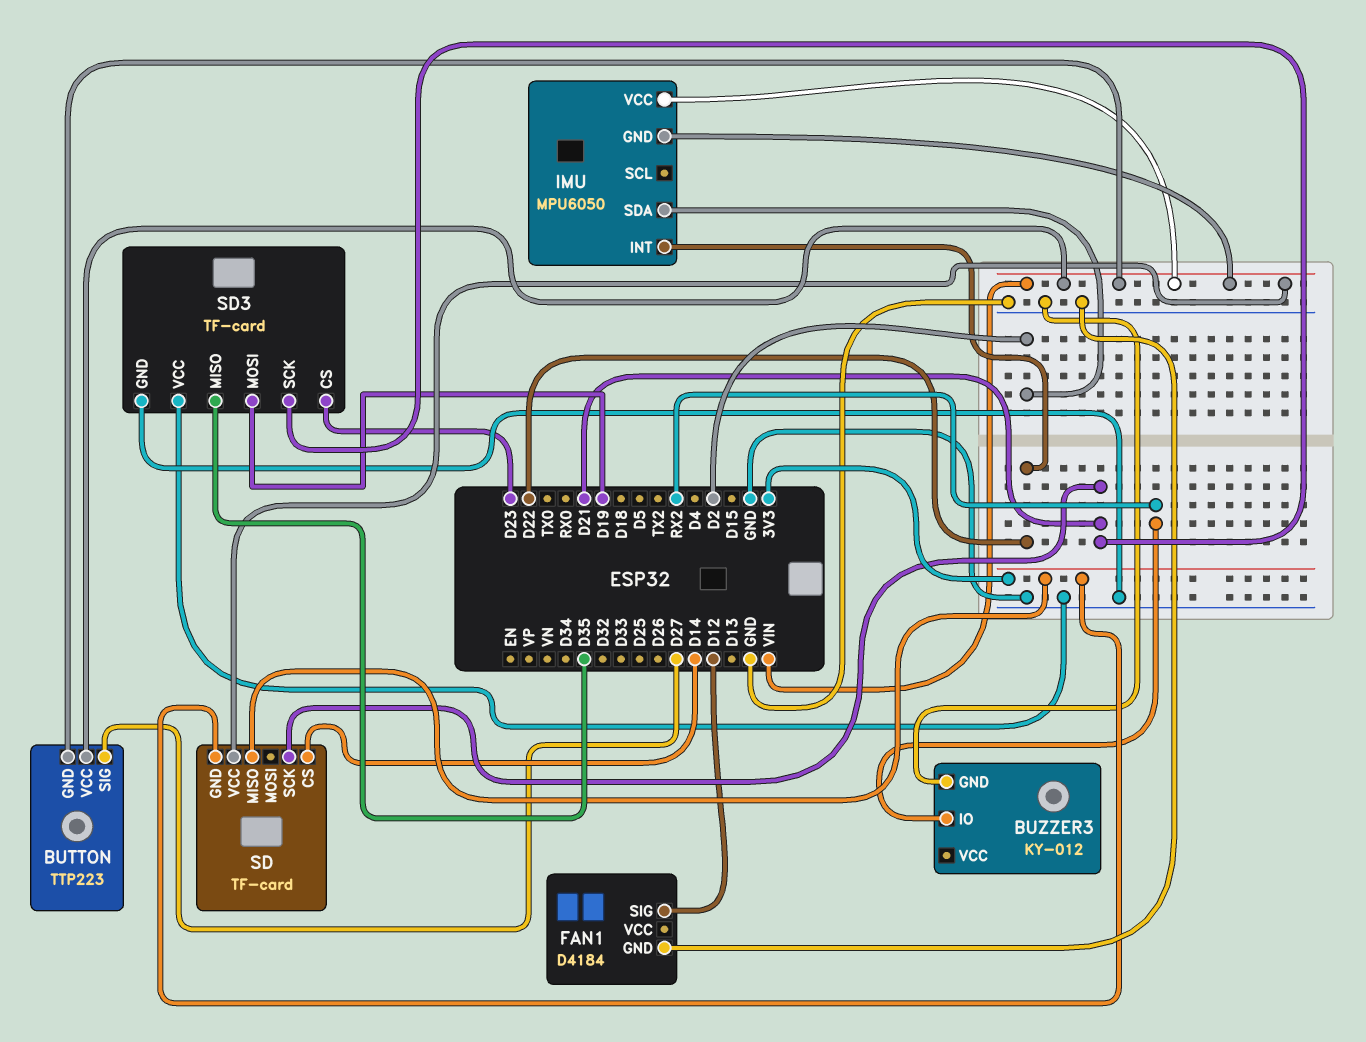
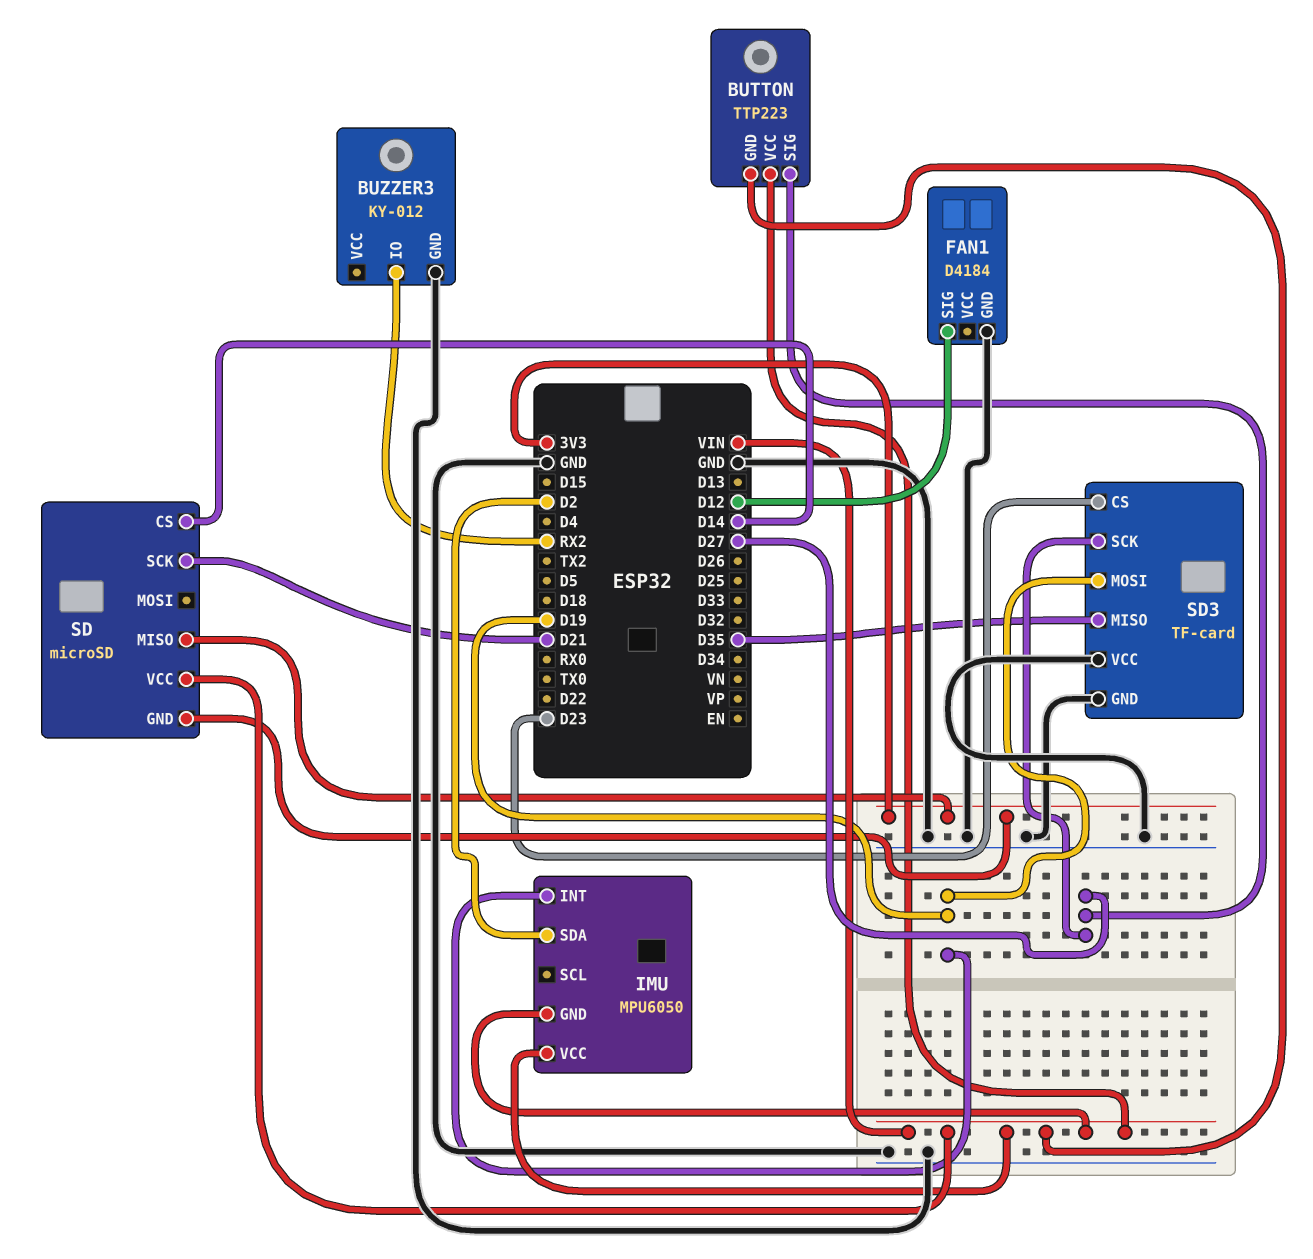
IMU pin INT: D22 -> D19
SD: TF-card -> microSD
SD3 pin SCK: D21 -> D27

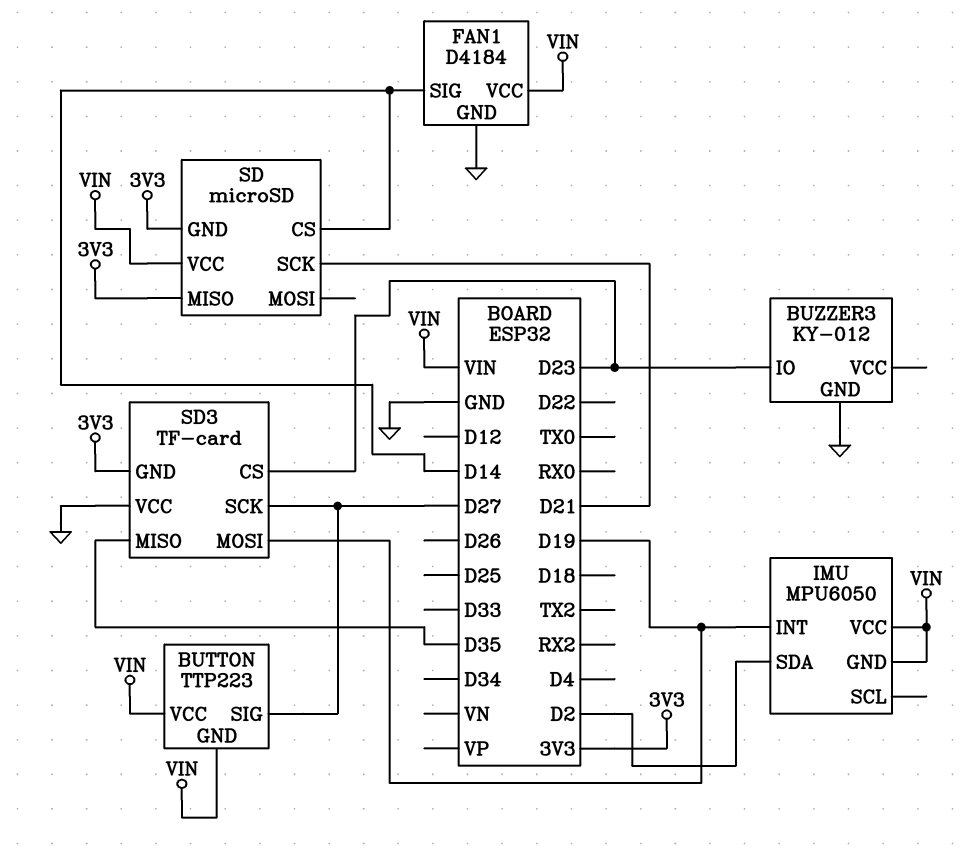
BUZZER3 pin IO: RX2 -> D23
FAN1 pin SIG: D12 -> D14
FAN1 pin VCC: none -> VIN
SD3 pin GND: GND -> 3V3

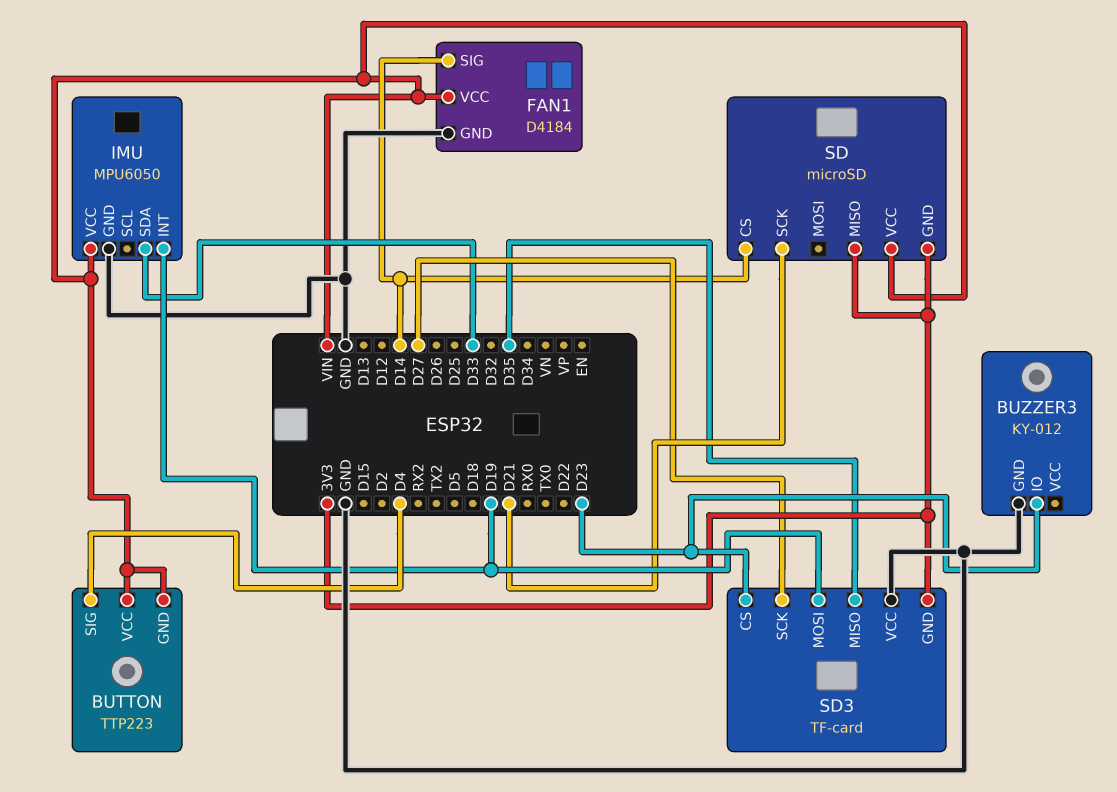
BUTTON pin SIG: D27 -> D4
IMU pin GND: VIN -> GND
IMU pin SDA: D2 -> D33

